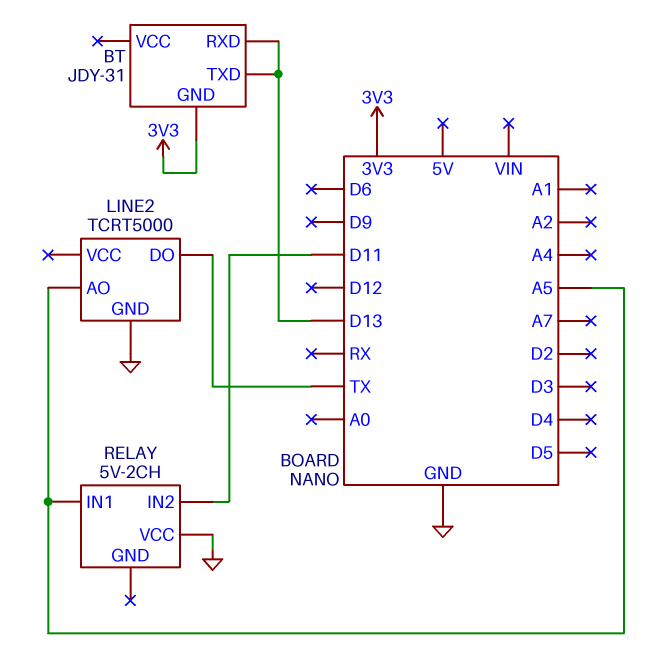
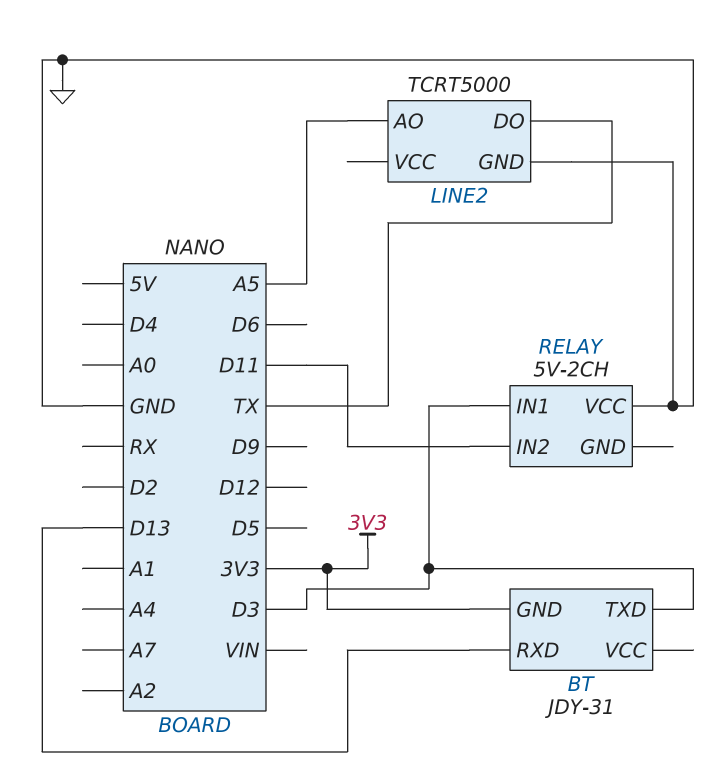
BT pin TXD: D13 -> D3
RELAY pin IN1: A5 -> D3

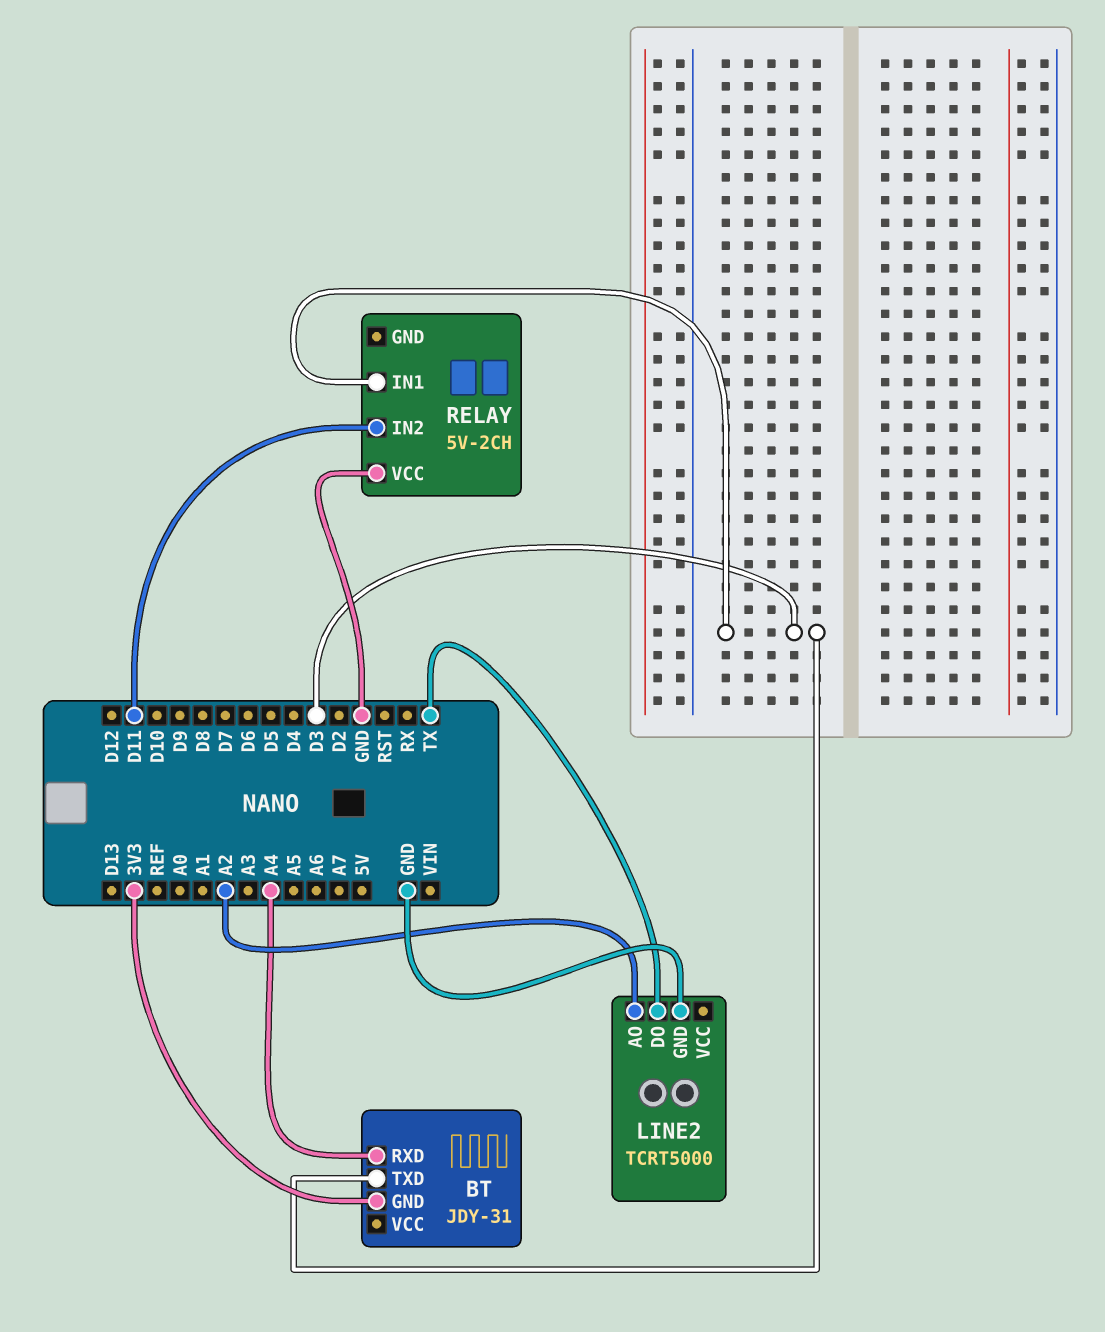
BT pin RXD: D13 -> A4
LINE2 pin AO: A5 -> A2

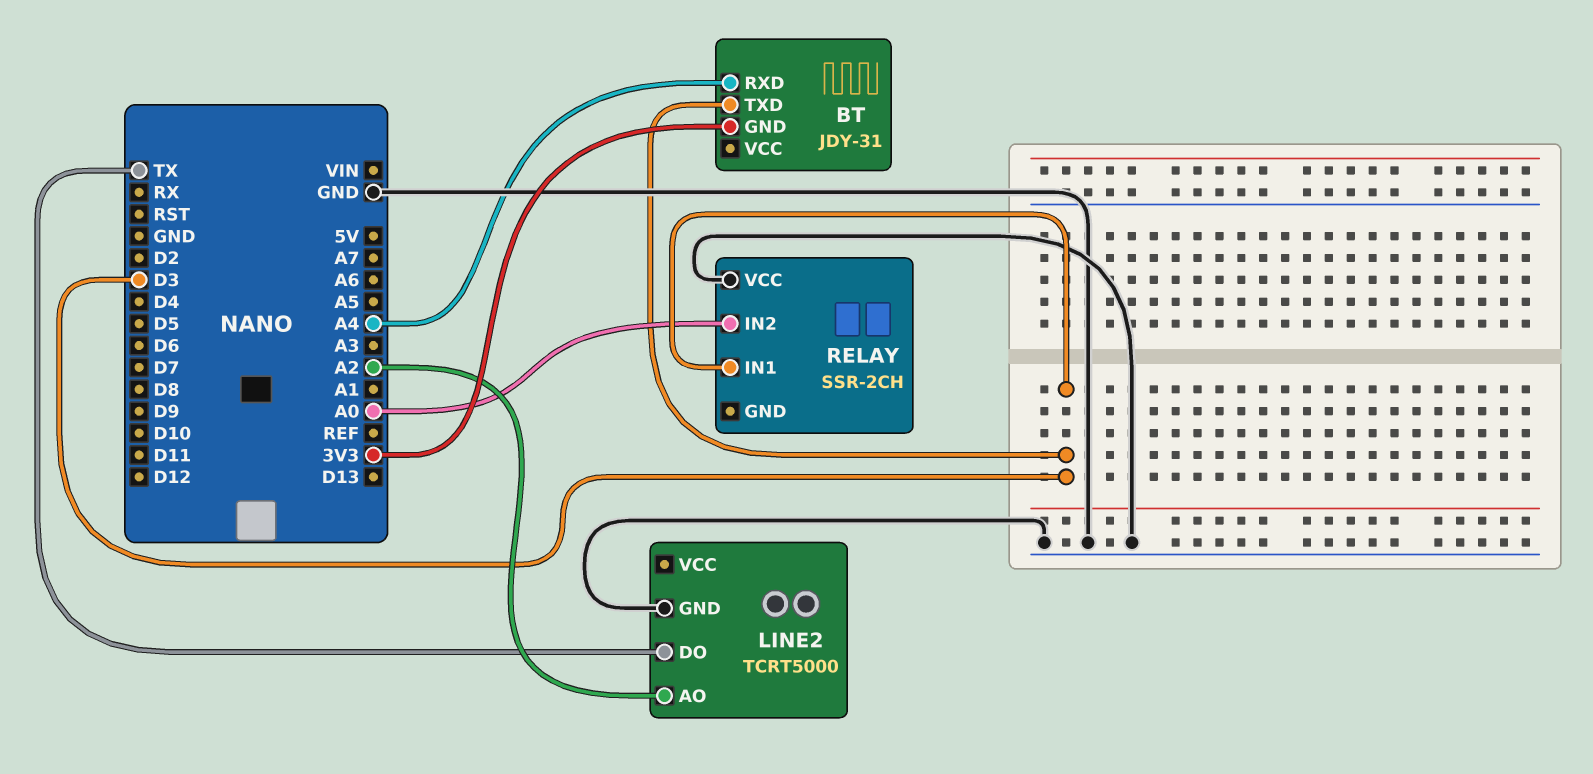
RELAY: 5V-2CH -> SSR-2CH
RELAY pin IN2: D11 -> A0

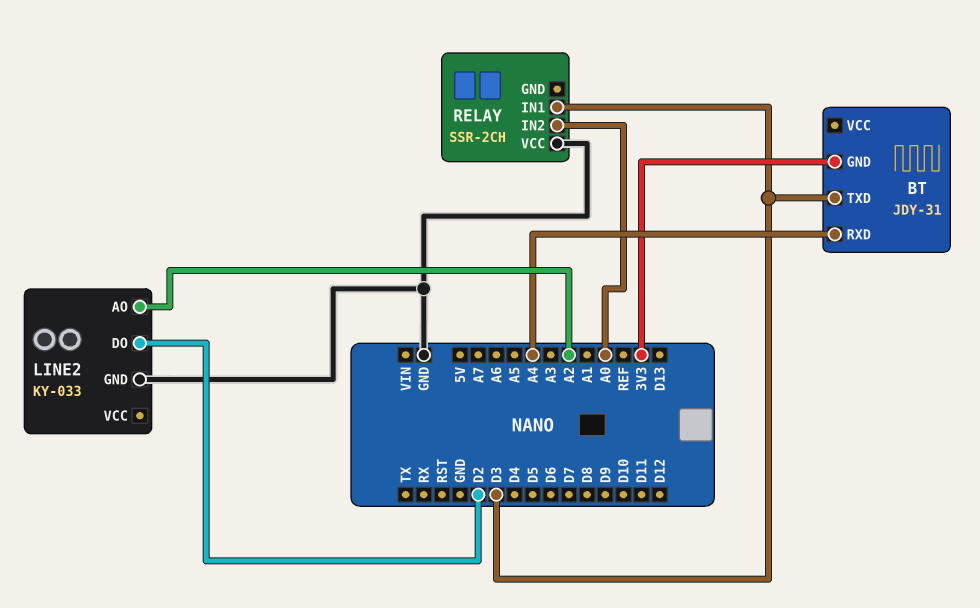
LINE2: TCRT5000 -> KY-033
LINE2 pin DO: TX -> D2

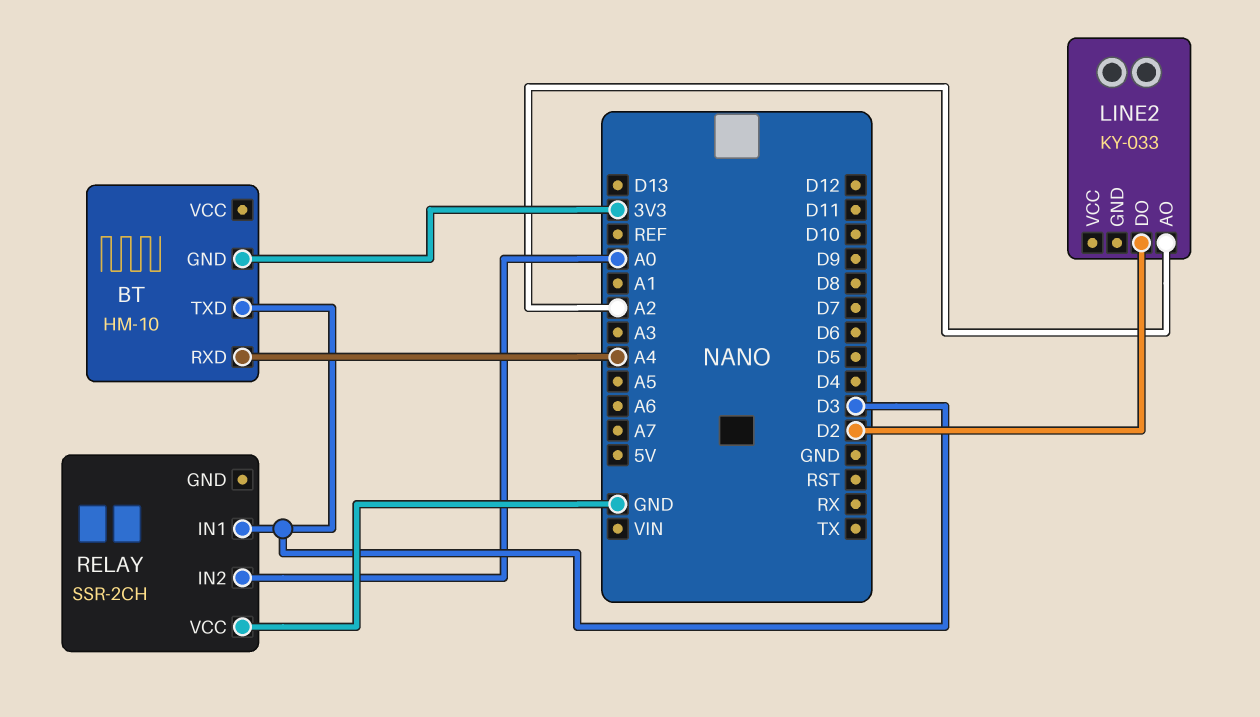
BT: JDY-31 -> HM-10
LINE2 pin GND: GND -> none

